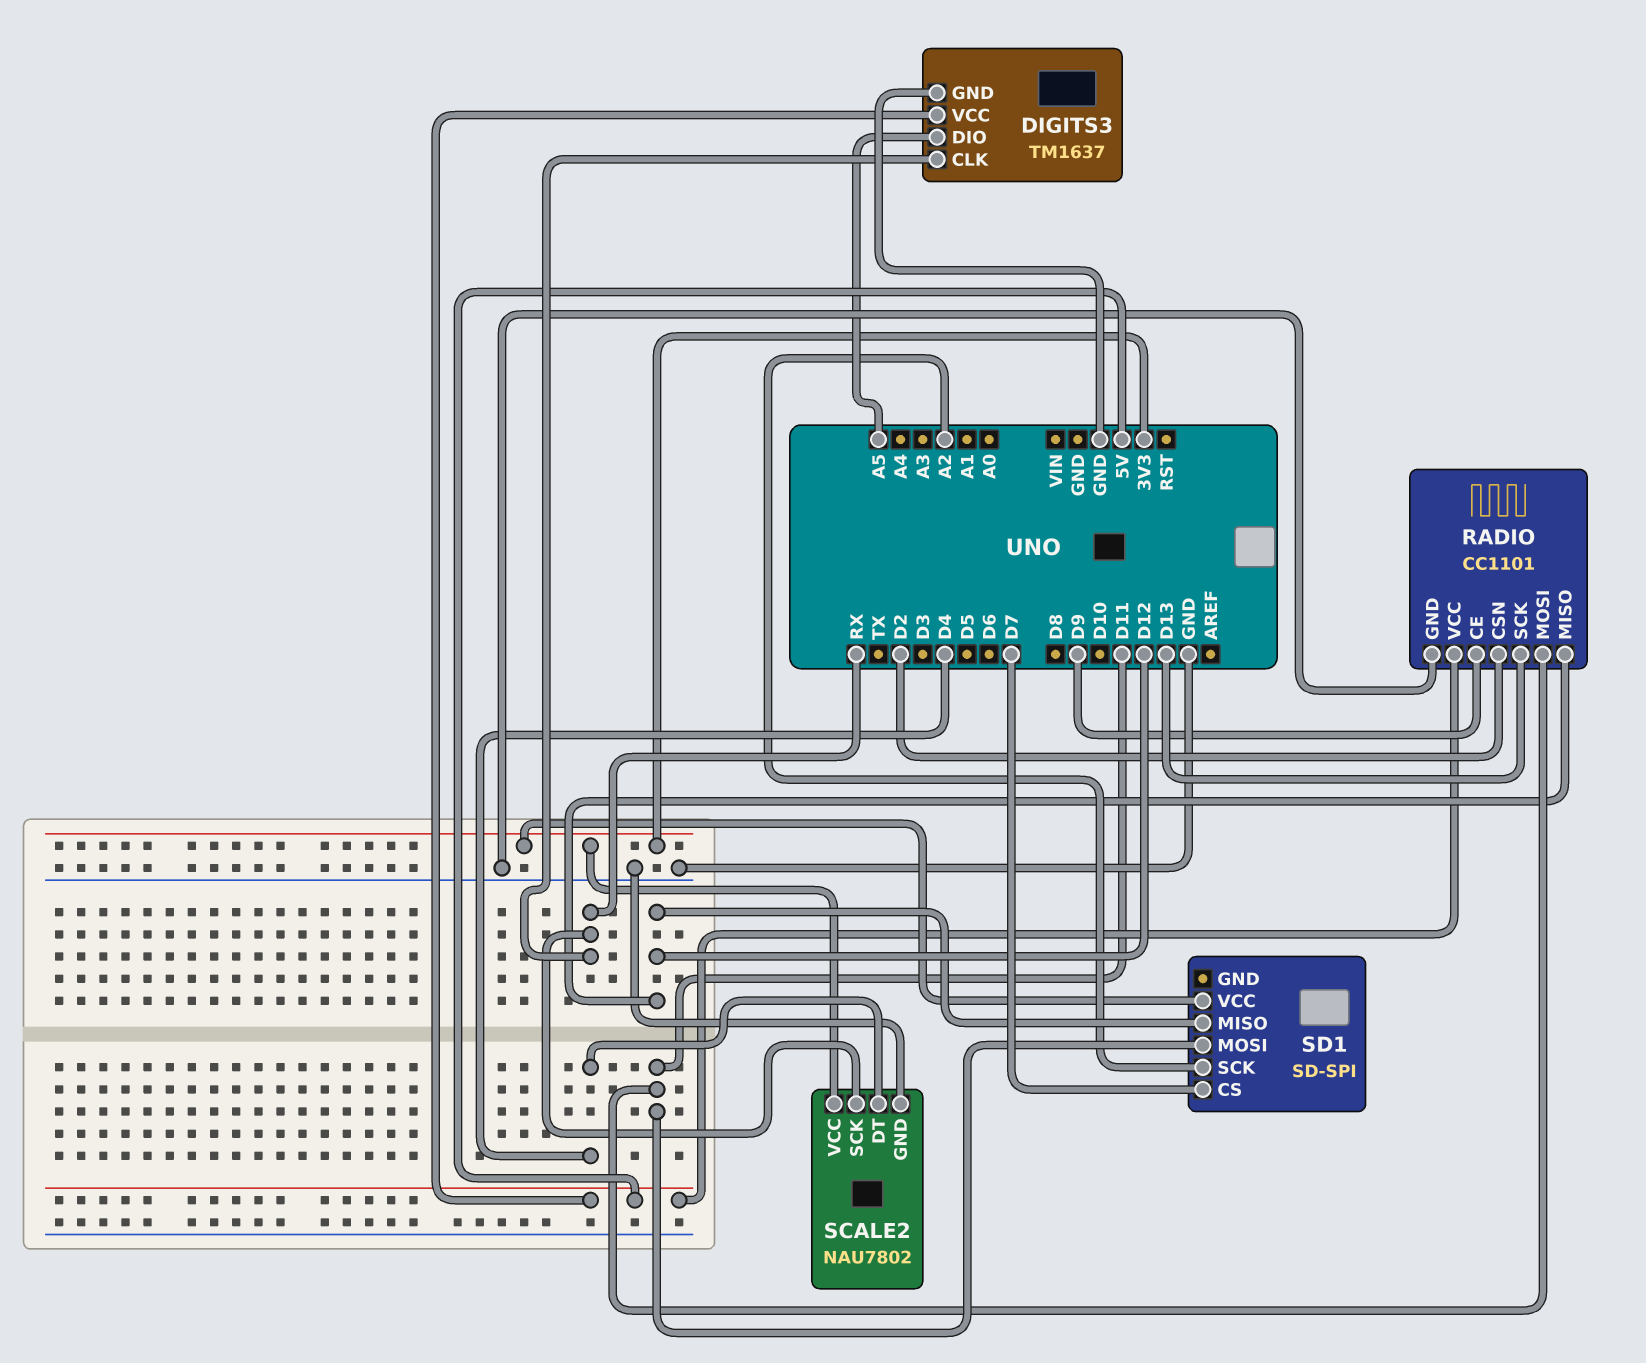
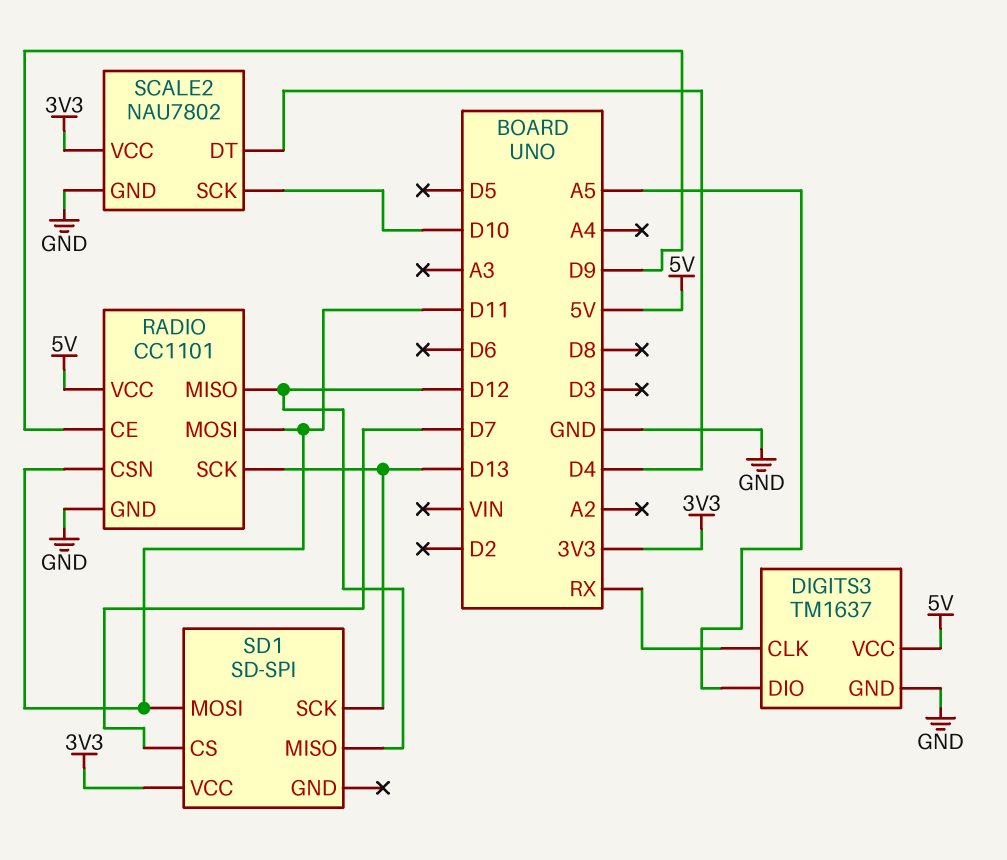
RADIO pin CSN: D2 -> D11
SCALE2 pin SCK: RX -> D10
SD1 pin SCK: A2 -> D13

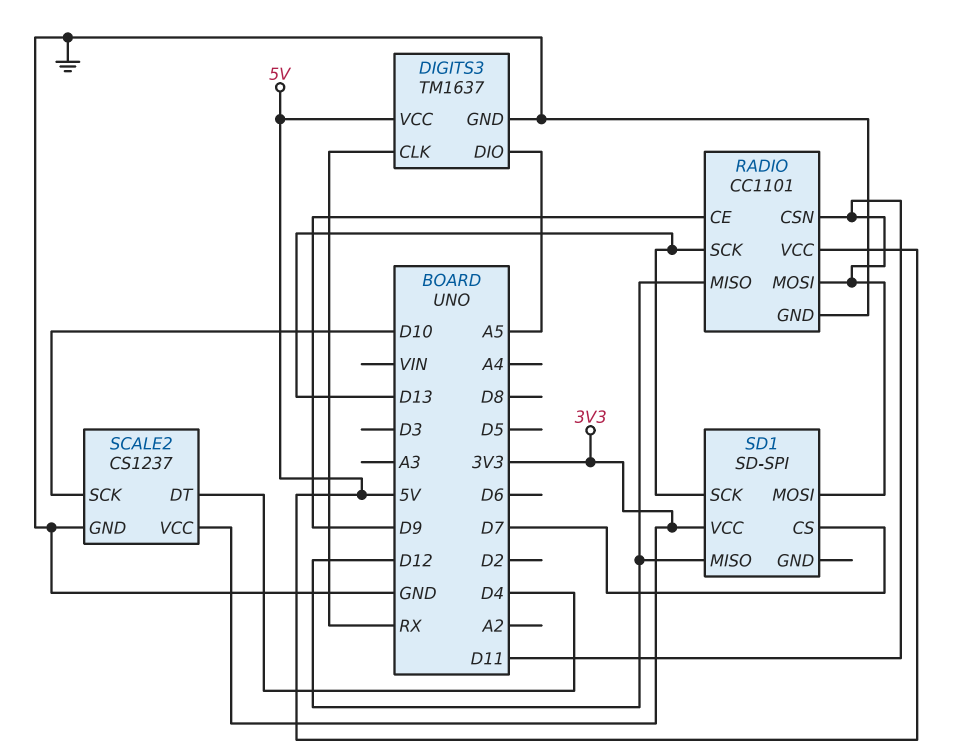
SCALE2: NAU7802 -> CS1237

